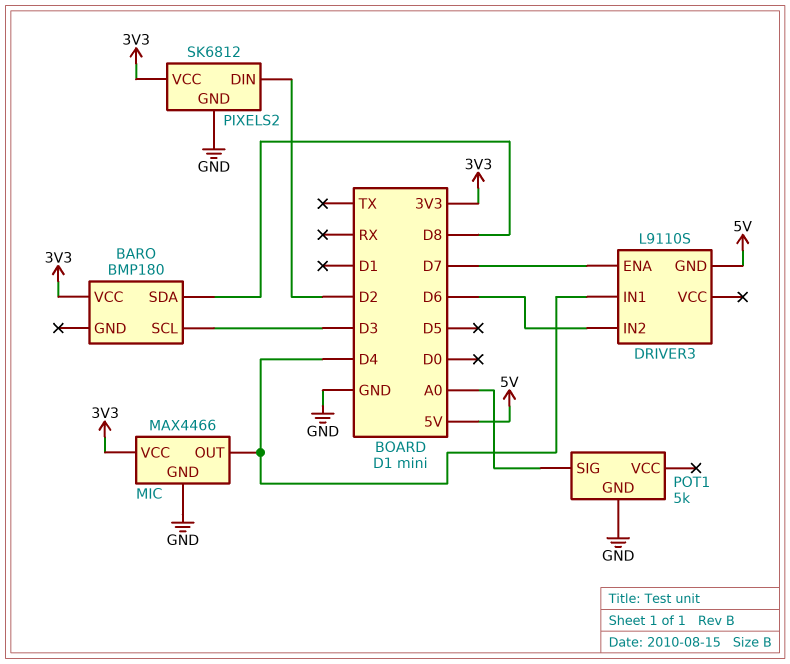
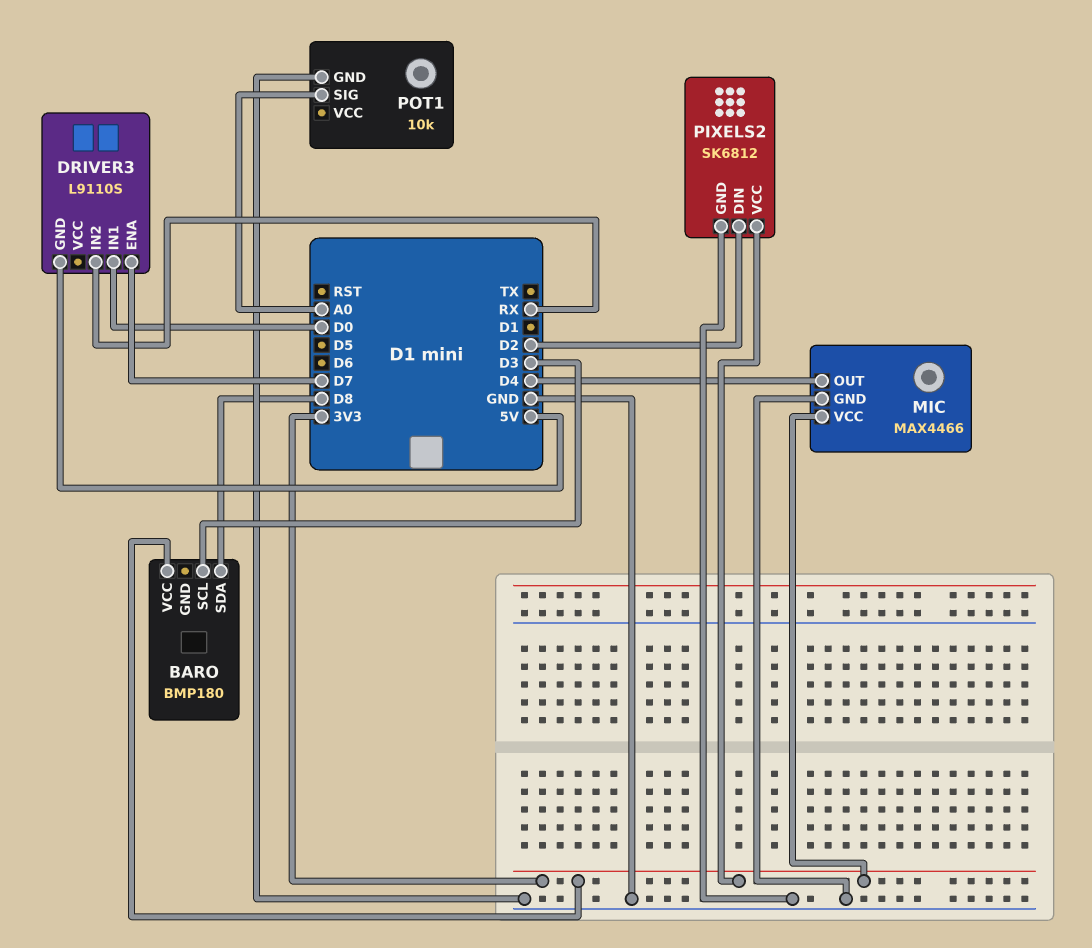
DRIVER3 pin IN1: D4 -> D0
DRIVER3 pin IN2: D6 -> RX
POT1: 5k -> 10k

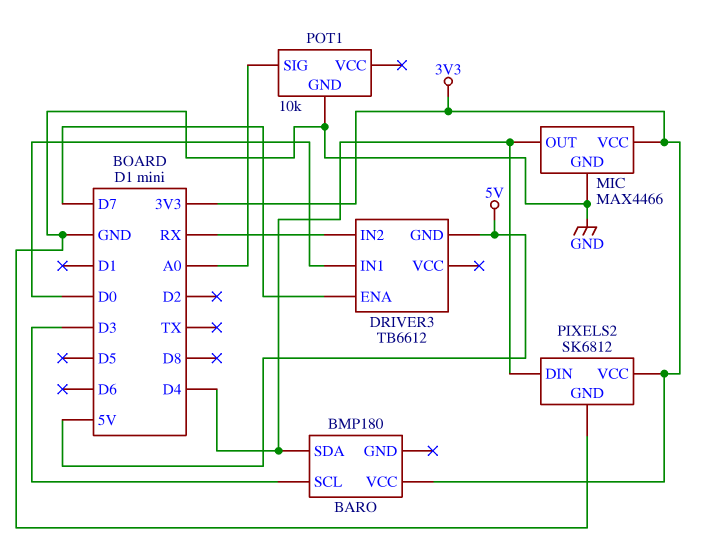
BARO pin SDA: D8 -> D4
DRIVER3: L9110S -> TB6612
PIXELS2 pin DIN: D2 -> D4

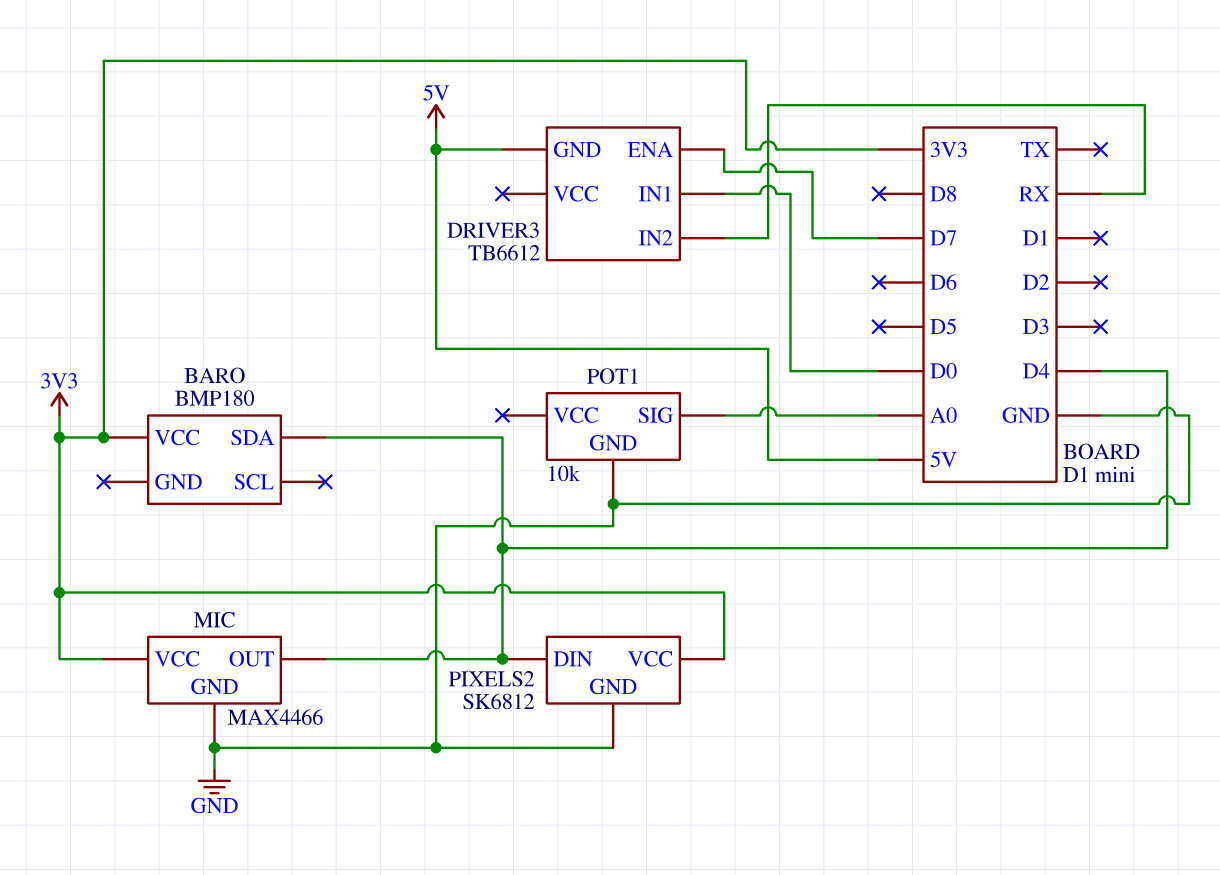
BARO pin SCL: D3 -> none

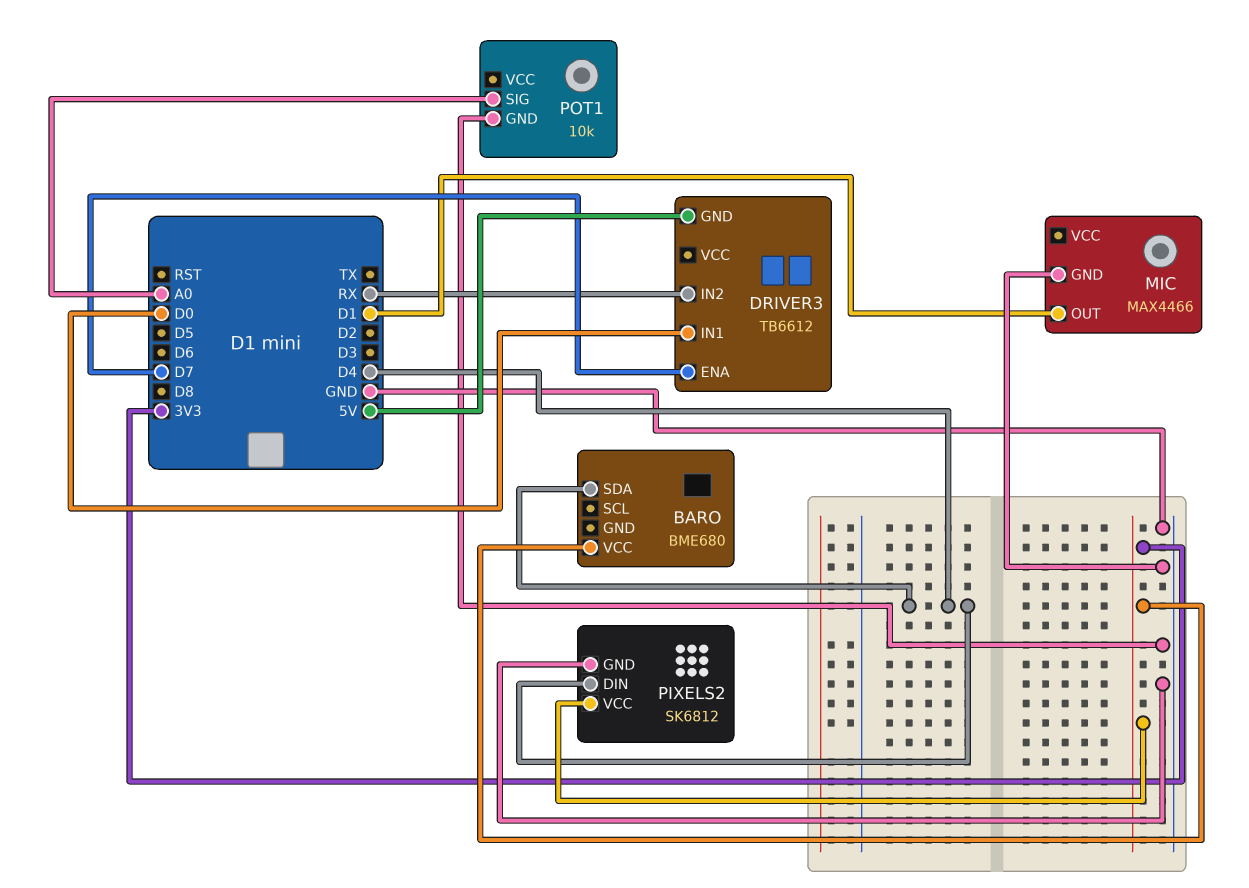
BARO: BMP180 -> BME680
MIC pin OUT: D4 -> D1
MIC pin VCC: 3V3 -> none

